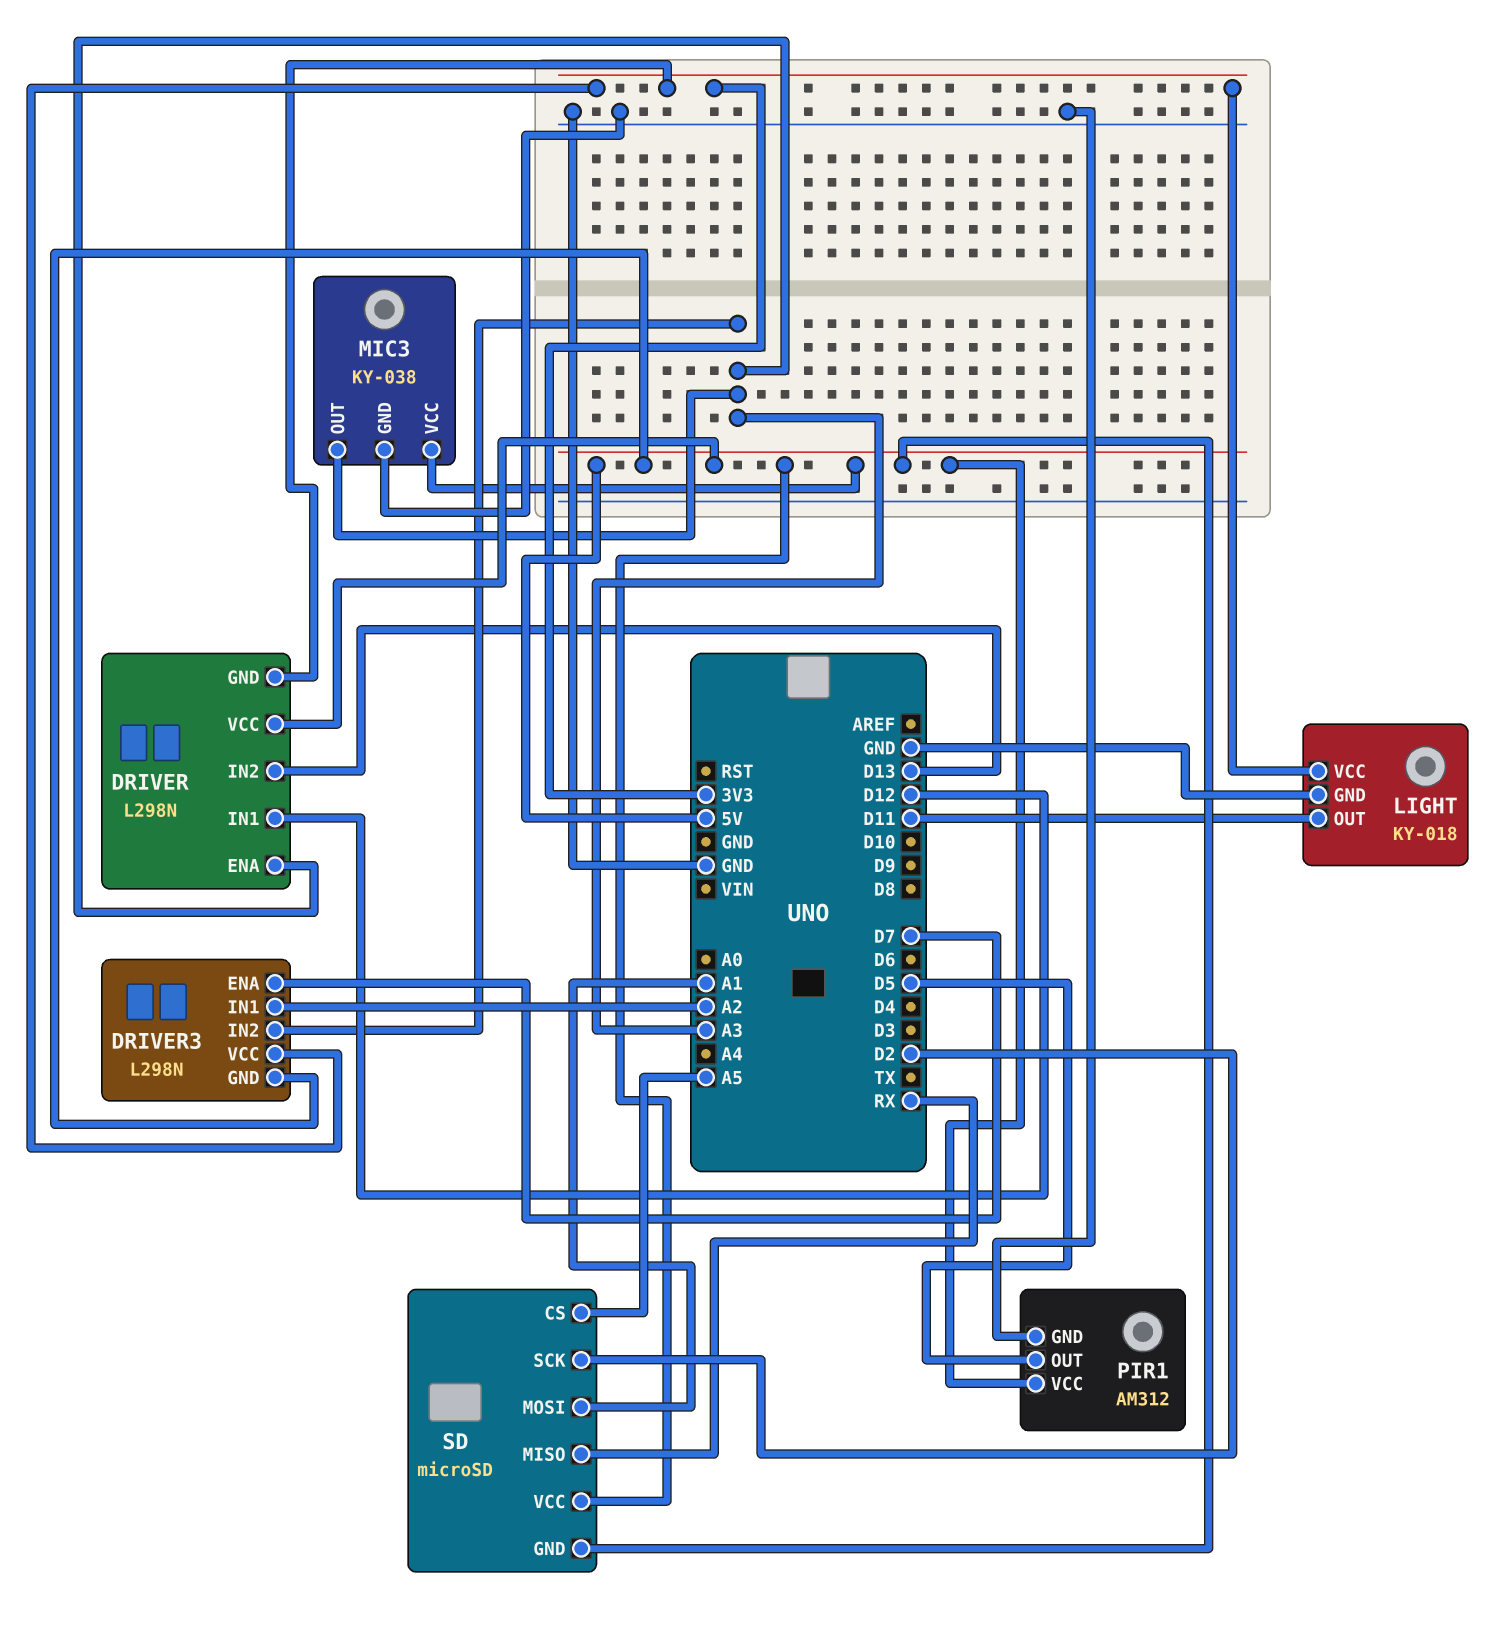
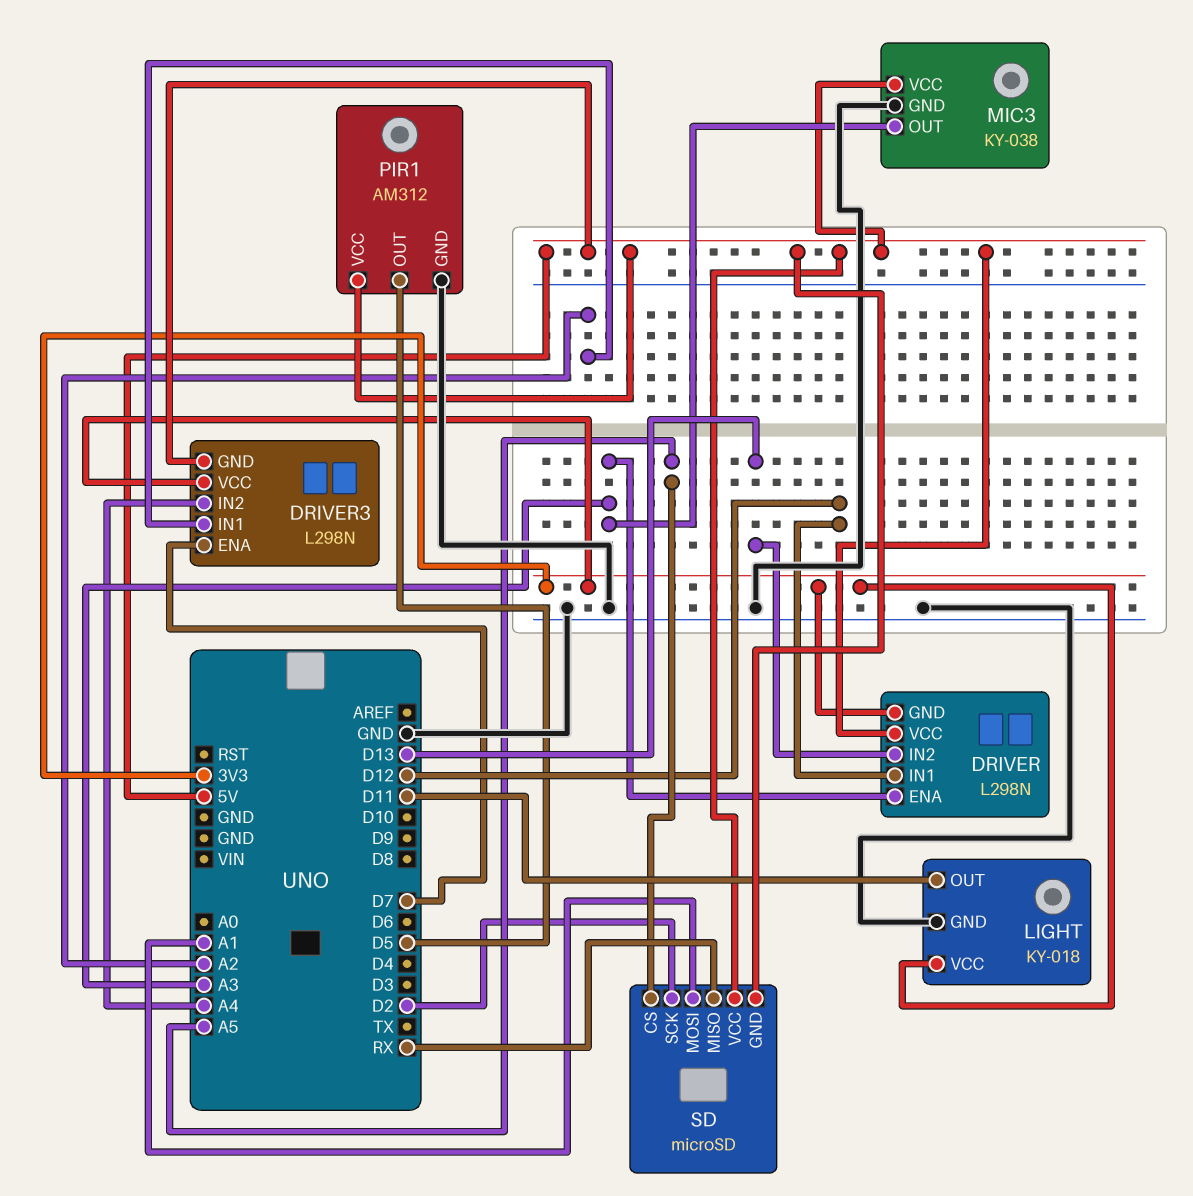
DRIVER3 pin IN2: A3 -> A4

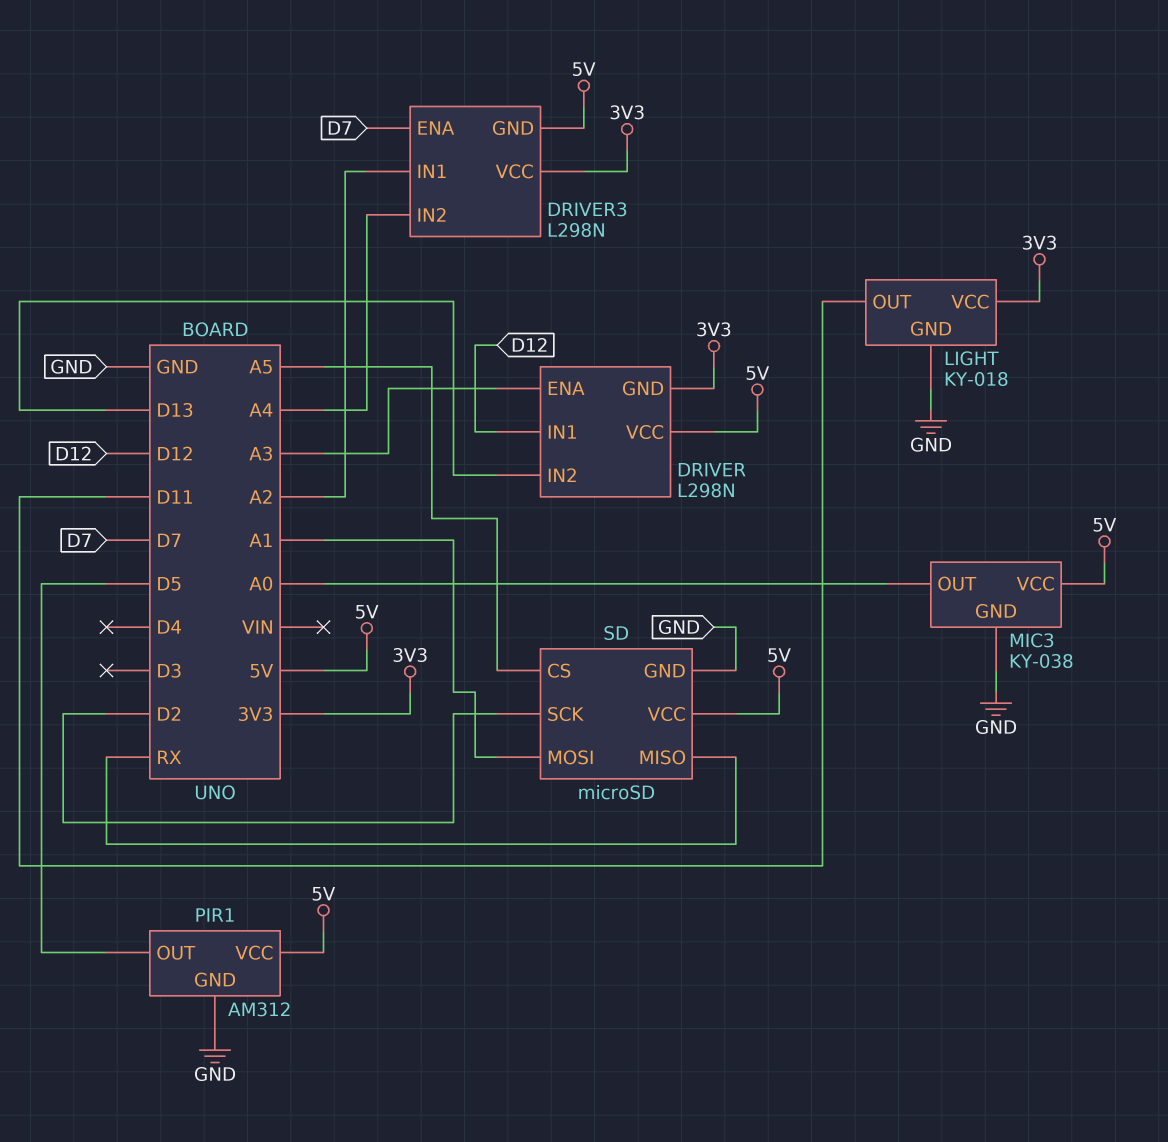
MIC3 pin OUT: A3 -> A0
SD pin GND: 5V -> GND

